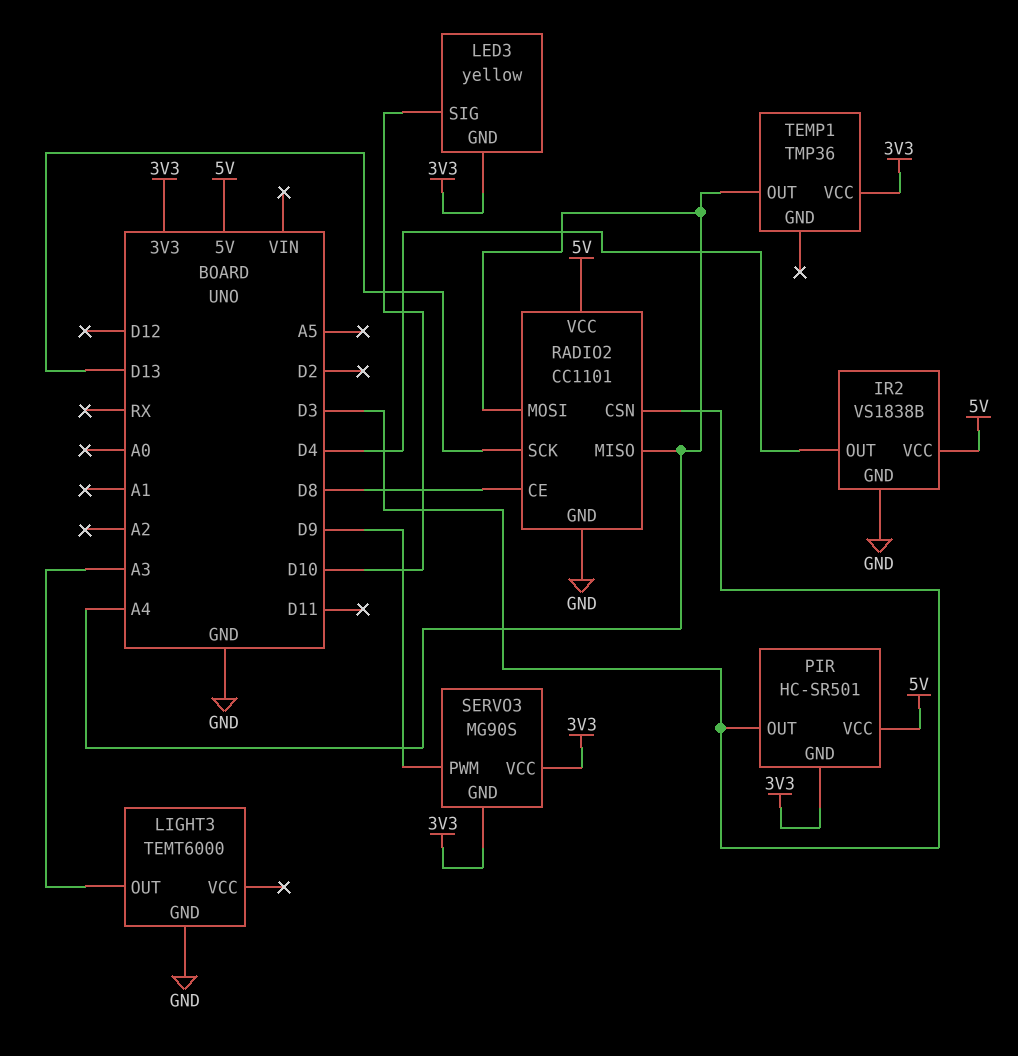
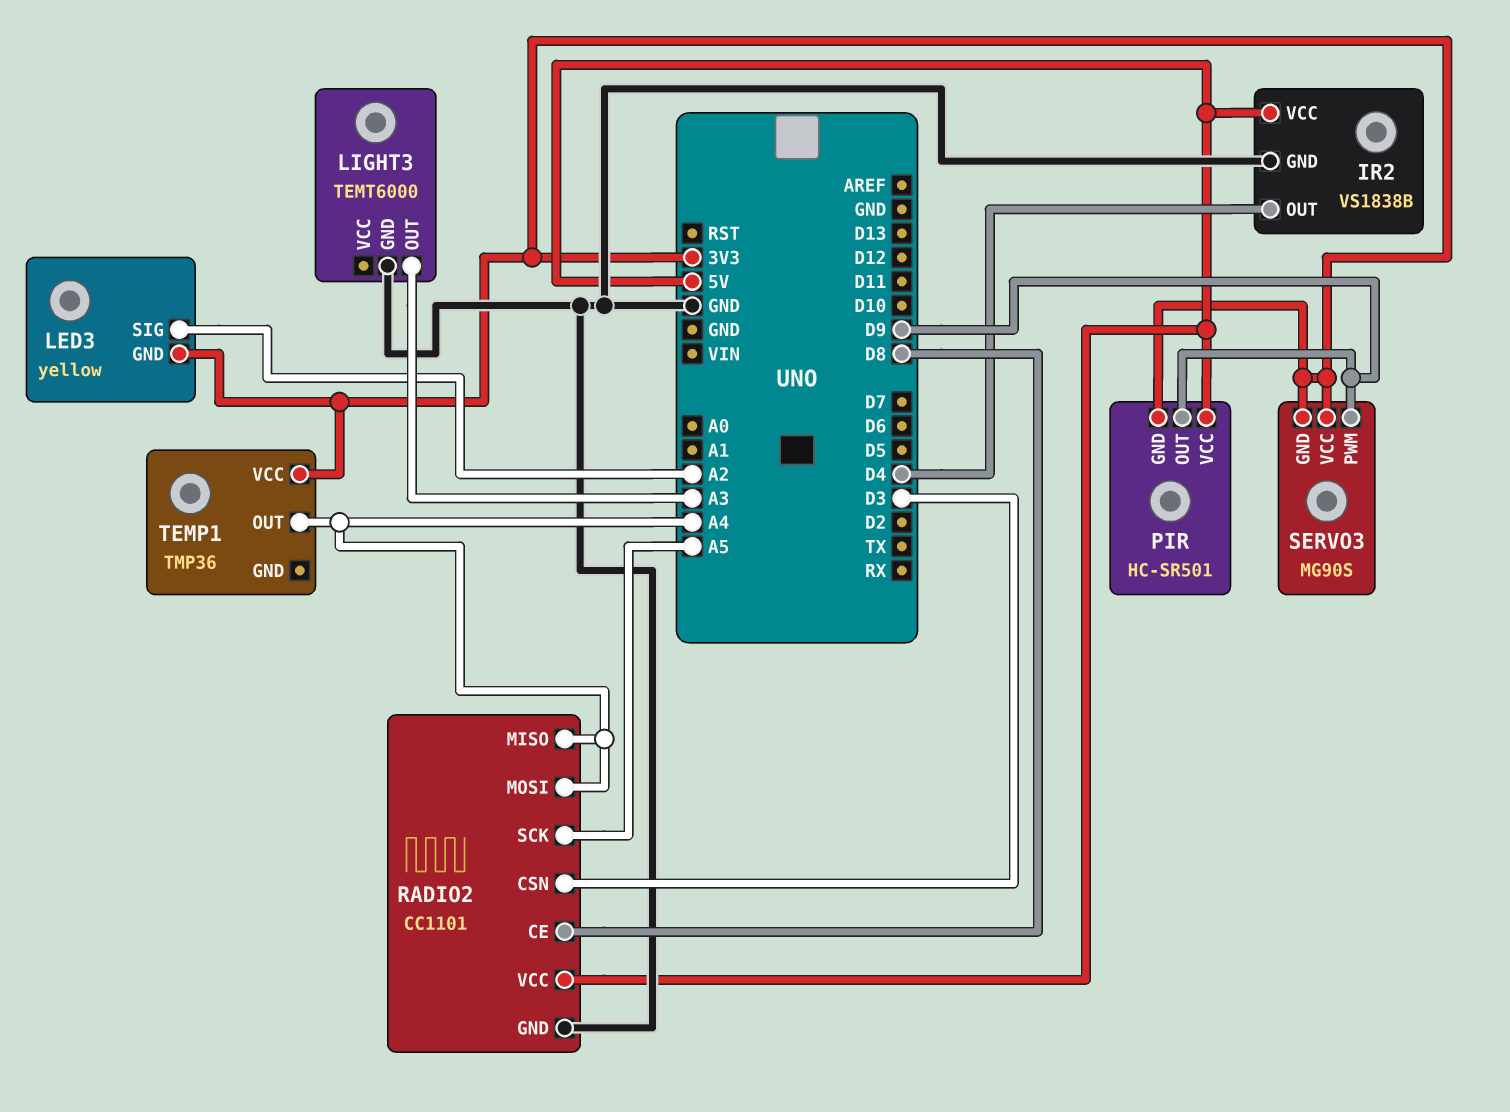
LED3 pin SIG: D10 -> A2
PIR pin OUT: D3 -> D9
RADIO2 pin SCK: D13 -> A5

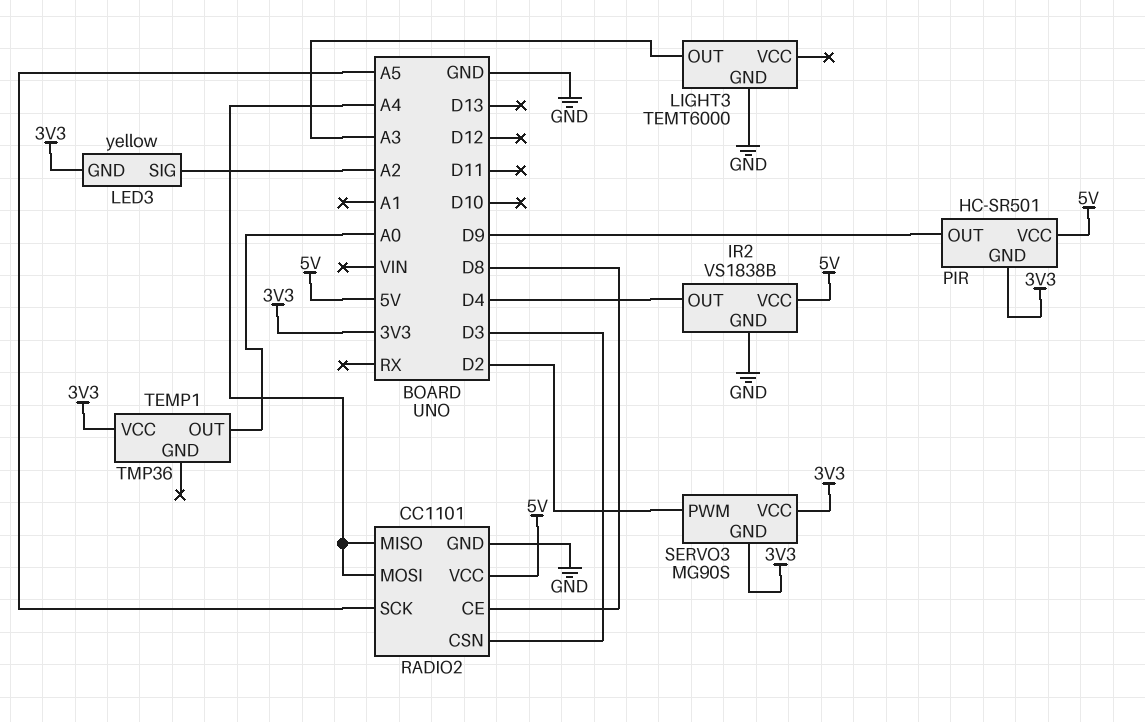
SERVO3 pin PWM: D9 -> D2
TEMP1 pin OUT: A4 -> A0

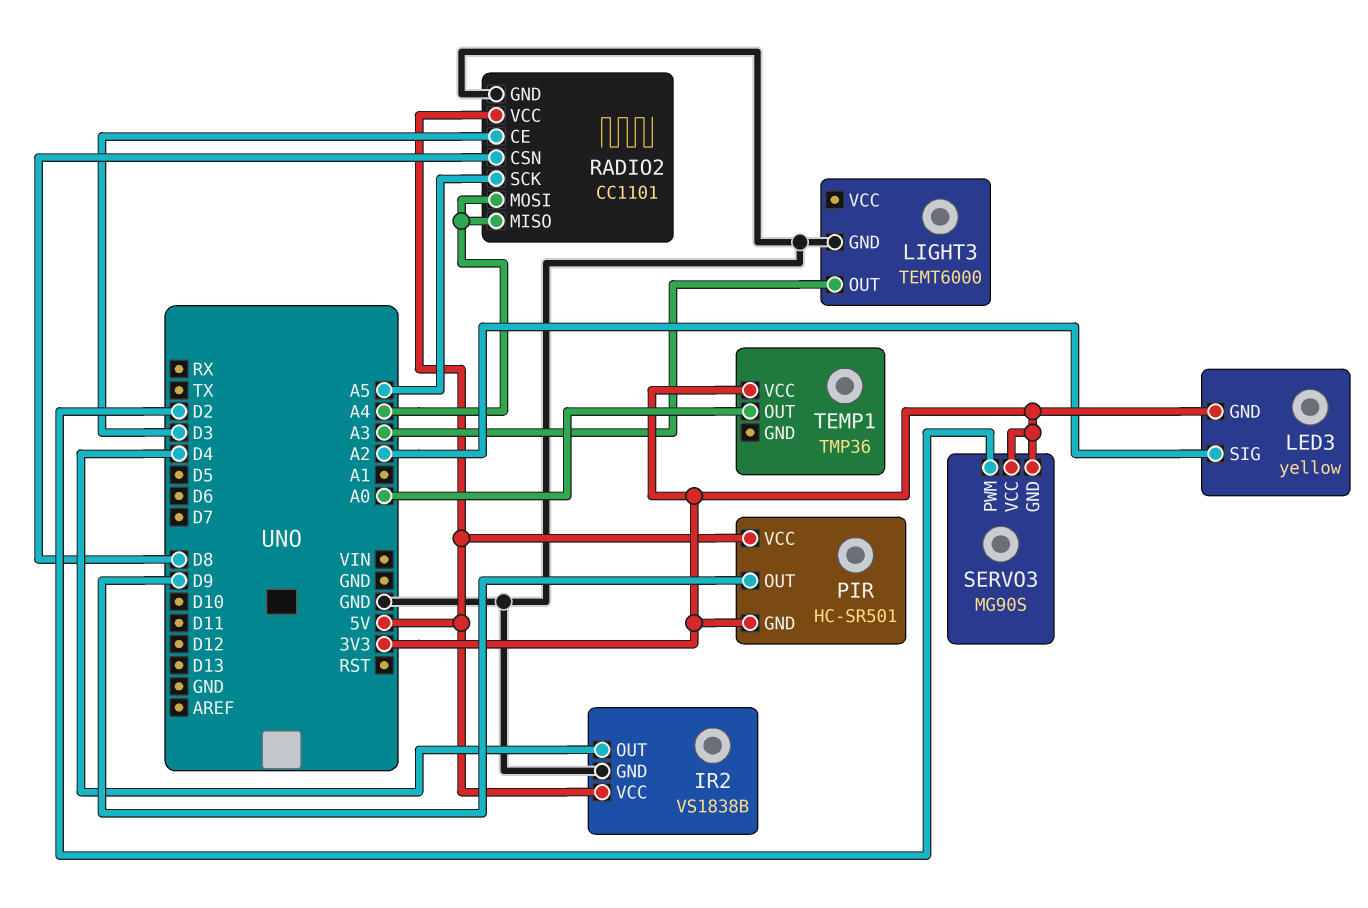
RADIO2 pin CE: D8 -> D3
RADIO2 pin CSN: D3 -> D8

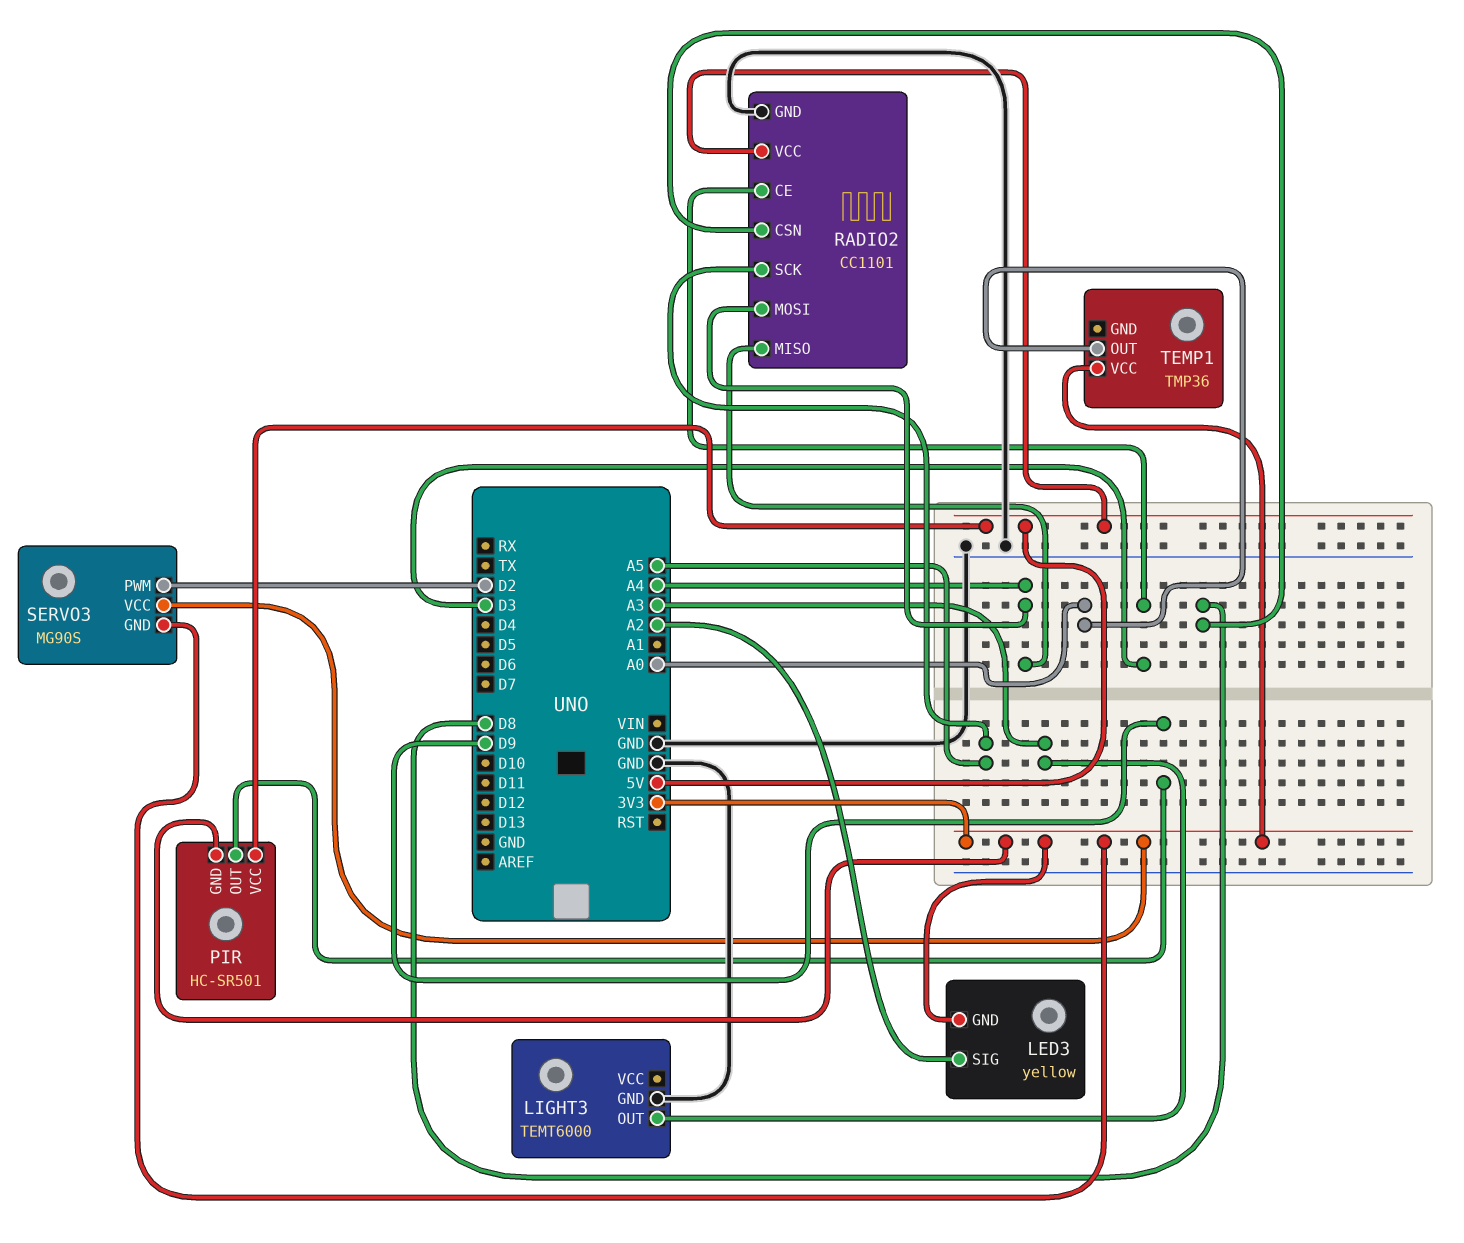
IR2: VS1838B -> none
IR2 pin GND: GND -> none
IR2 pin OUT: D4 -> none
IR2 pin VCC: 5V -> none

